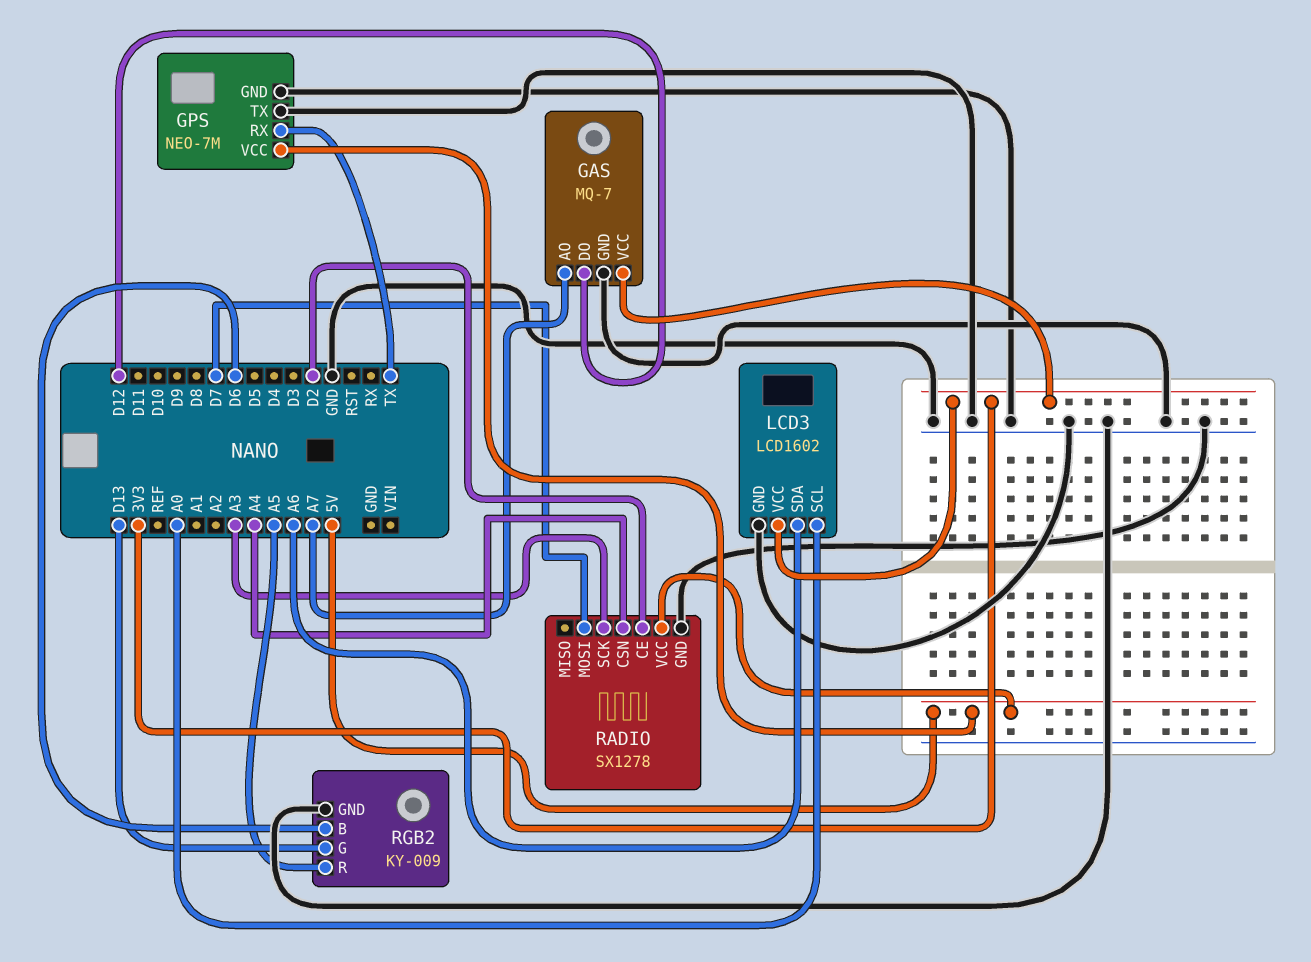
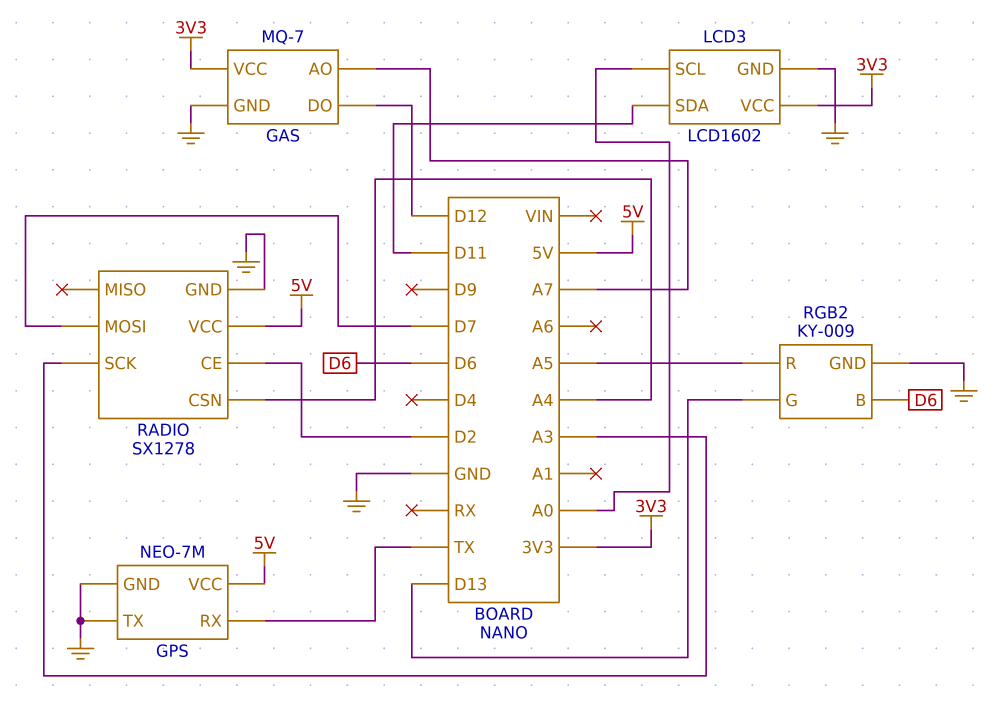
LCD3 pin SDA: A6 -> D11

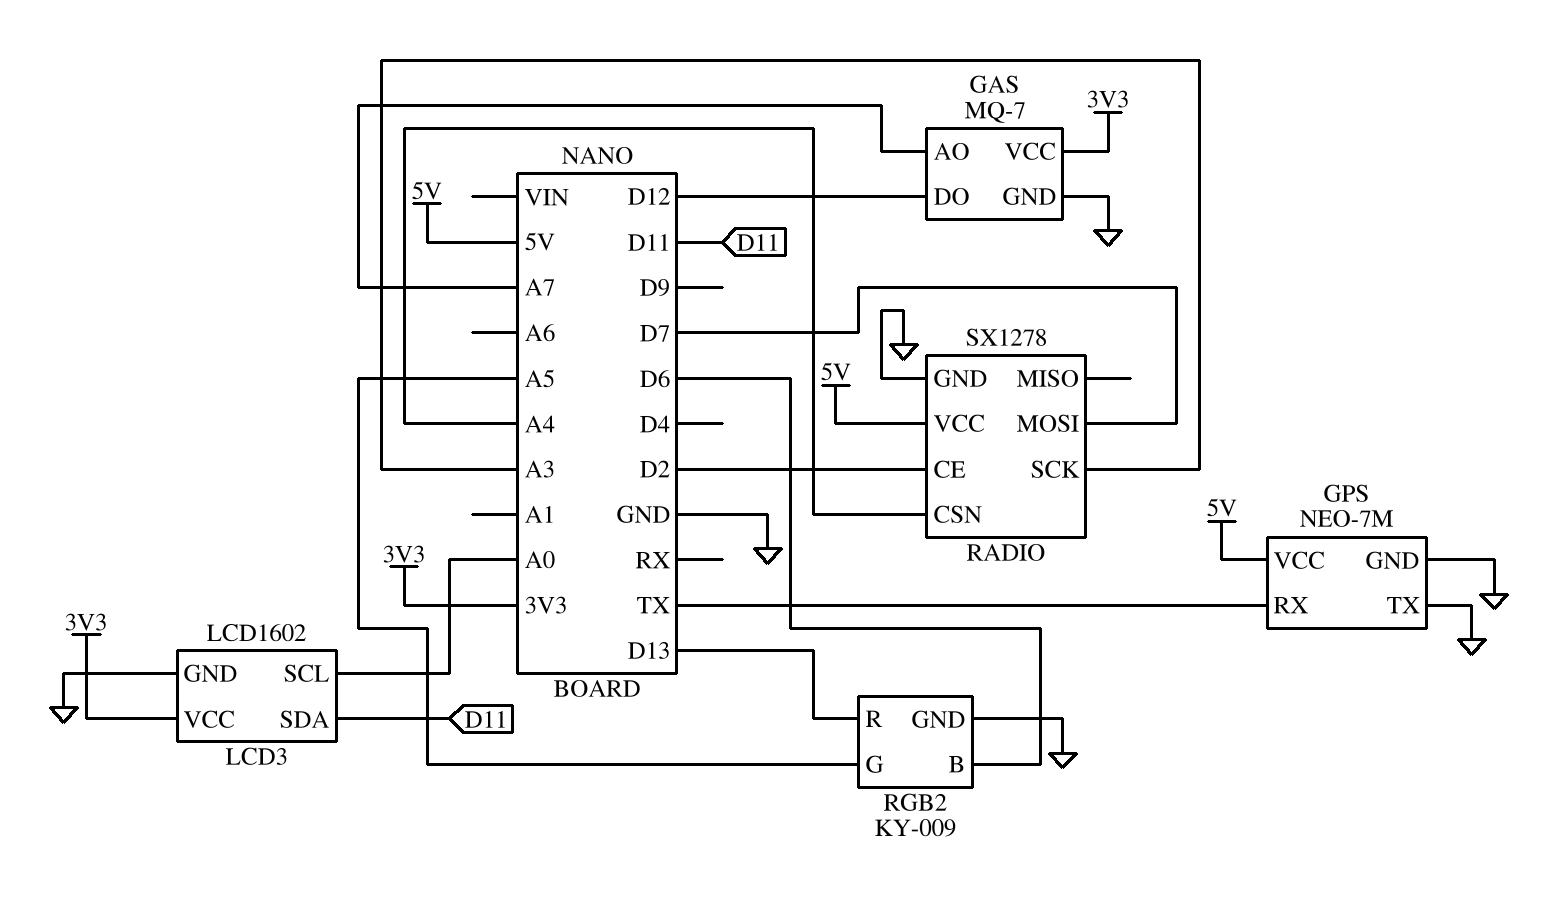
RGB2 pin G: D13 -> A5
RGB2 pin R: A5 -> D13

